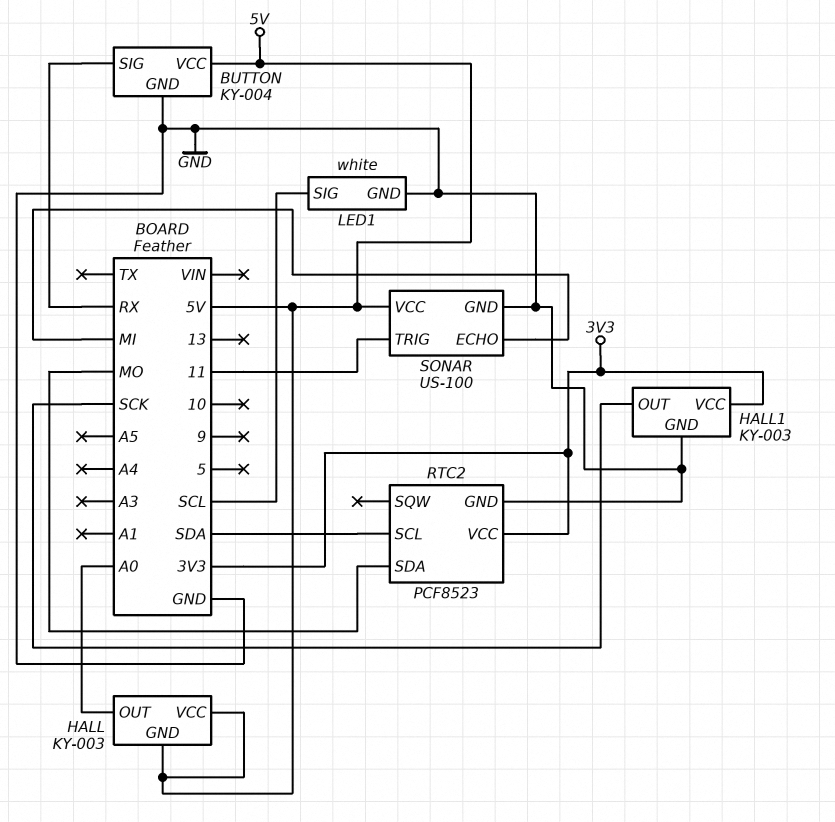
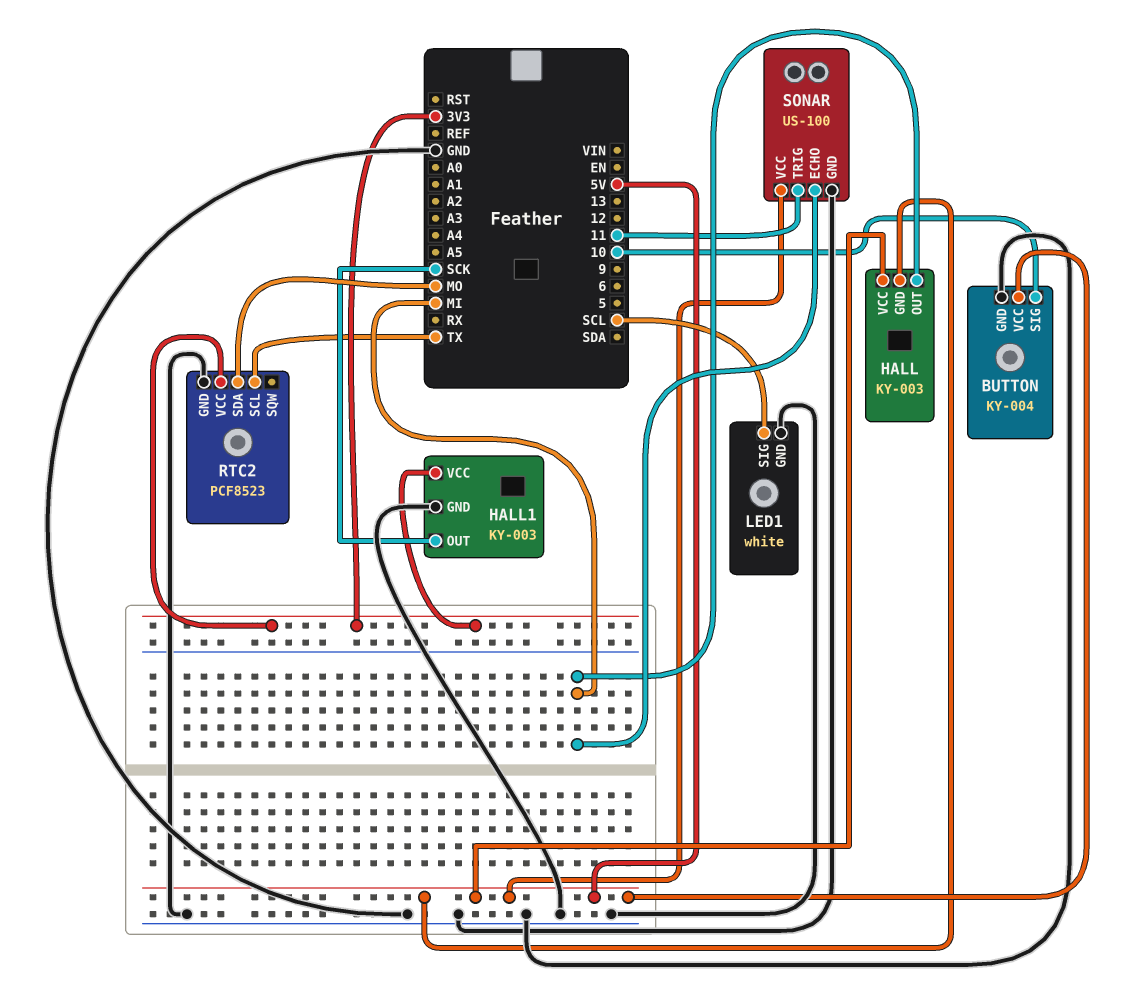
BUTTON pin SIG: RX -> 10
HALL pin OUT: A0 -> MI
RTC2 pin SCL: SDA -> TX

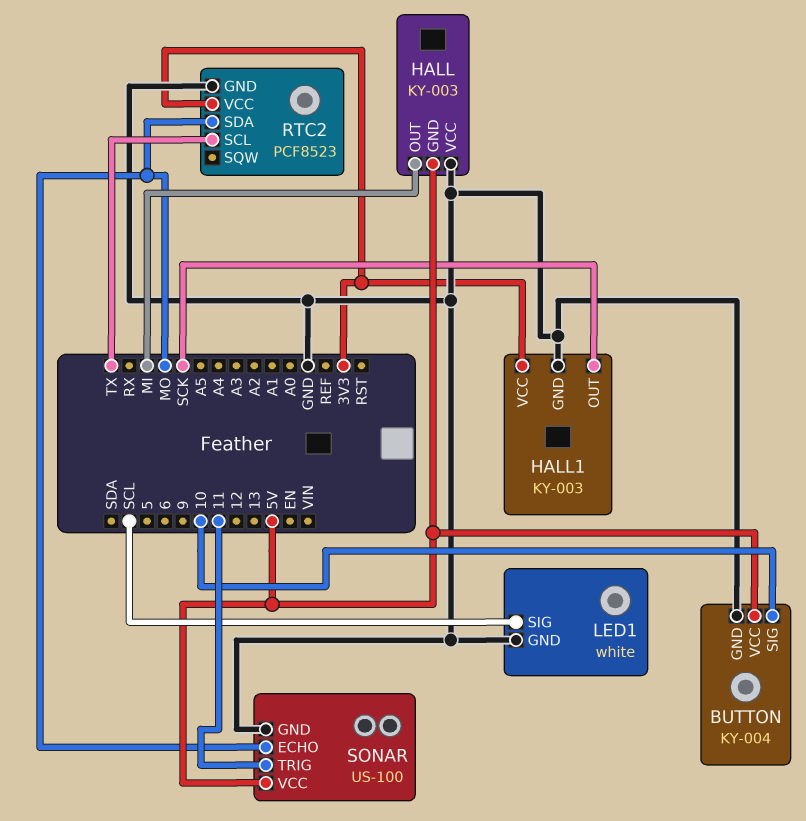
HALL pin VCC: 5V -> GND
SONAR pin ECHO: MI -> MO

